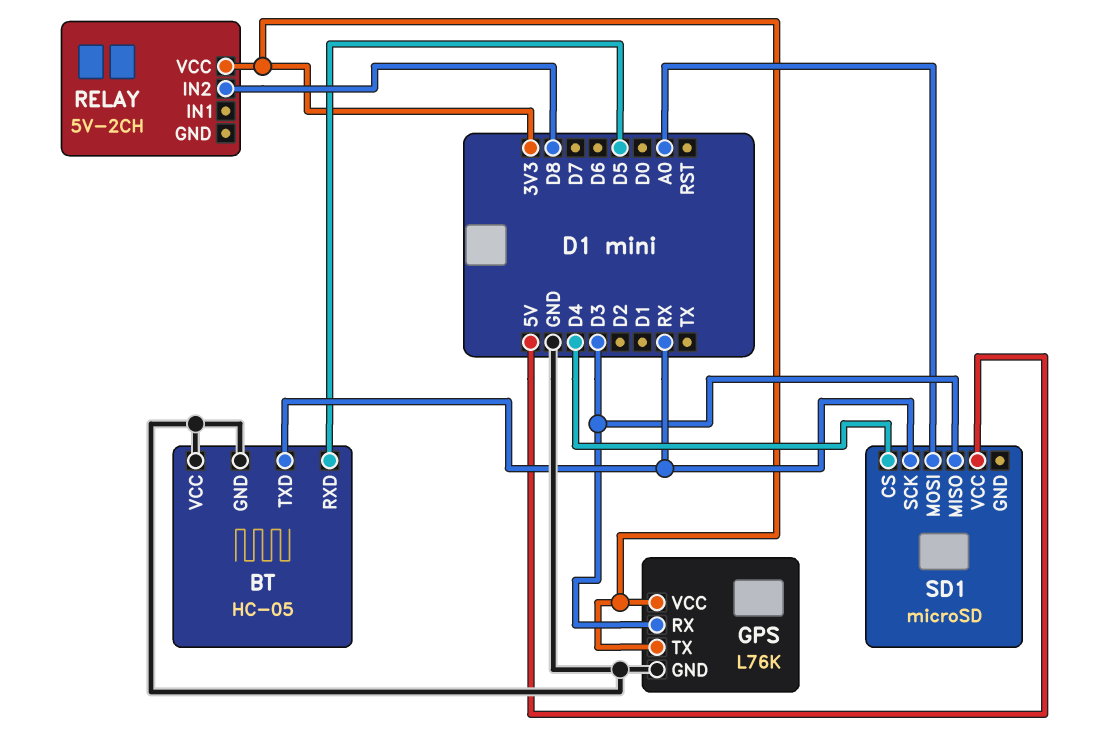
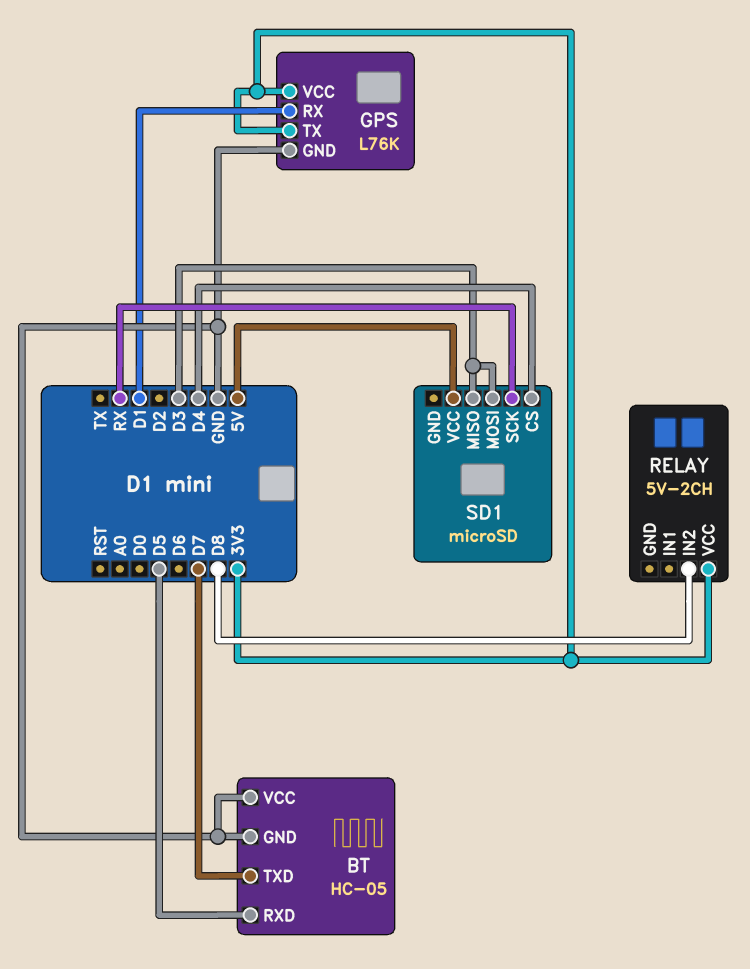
BT pin TXD: RX -> D7
GPS pin RX: D3 -> D1
SD1 pin MOSI: A0 -> D3

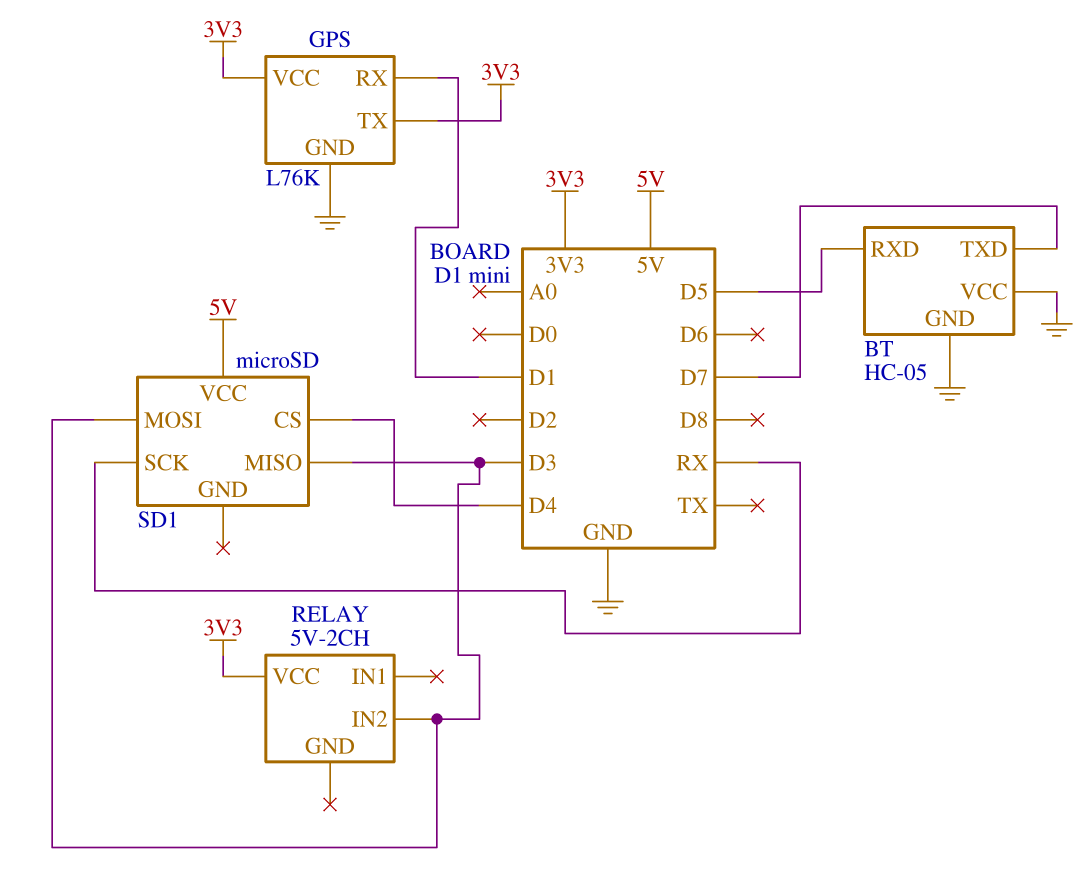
RELAY pin IN2: D8 -> D3

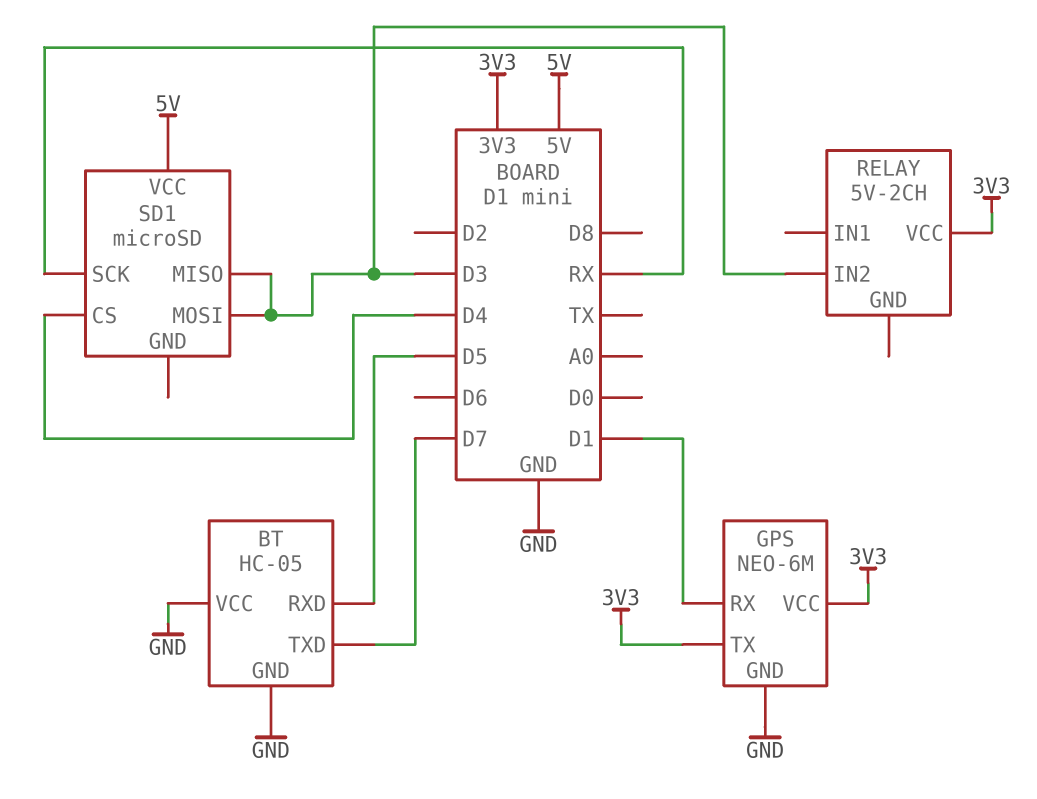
GPS: L76K -> NEO-6M

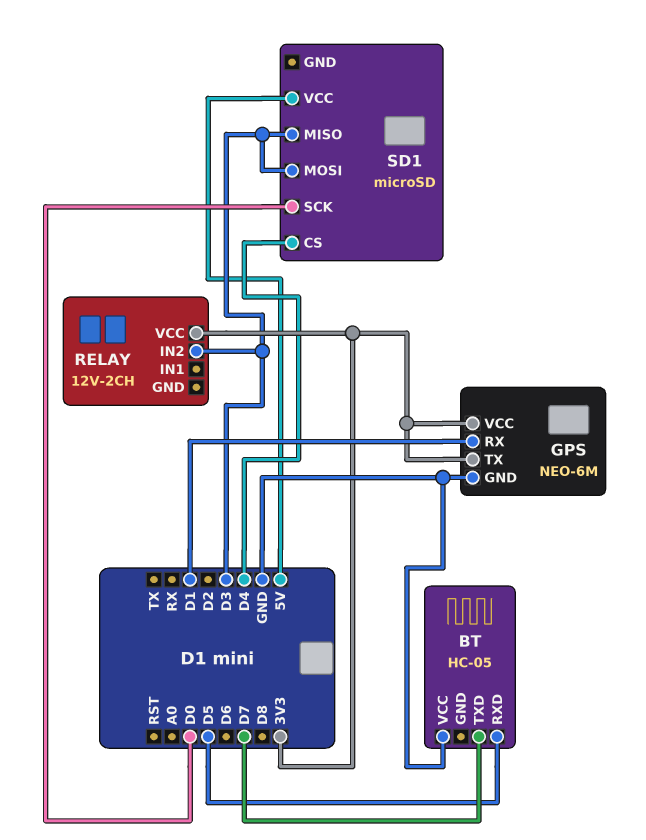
BT pin GND: GND -> none
RELAY: 5V-2CH -> 12V-2CH
SD1 pin SCK: RX -> D0

